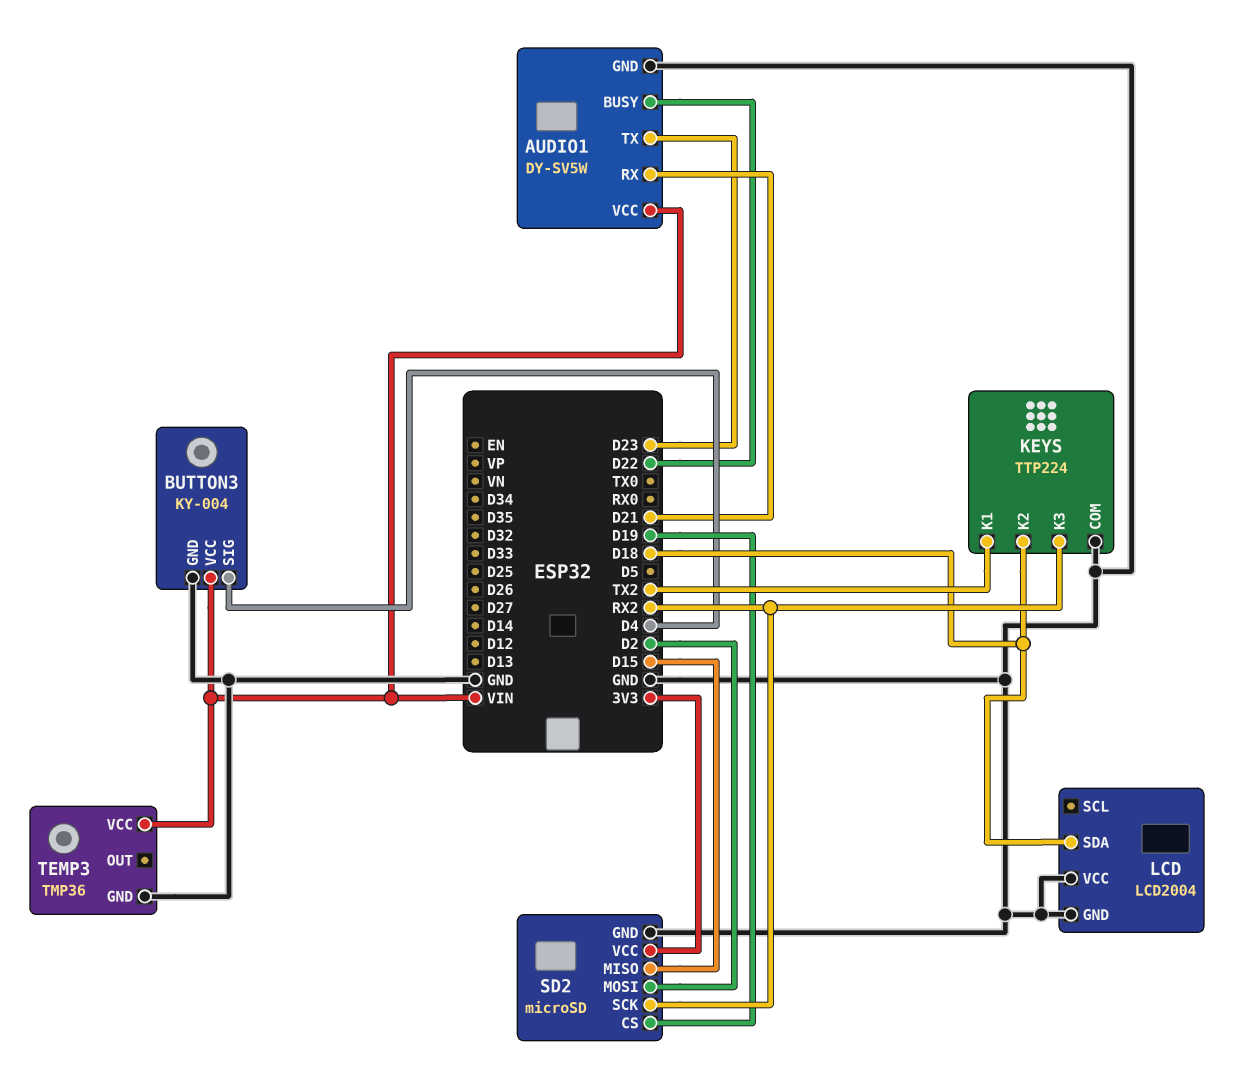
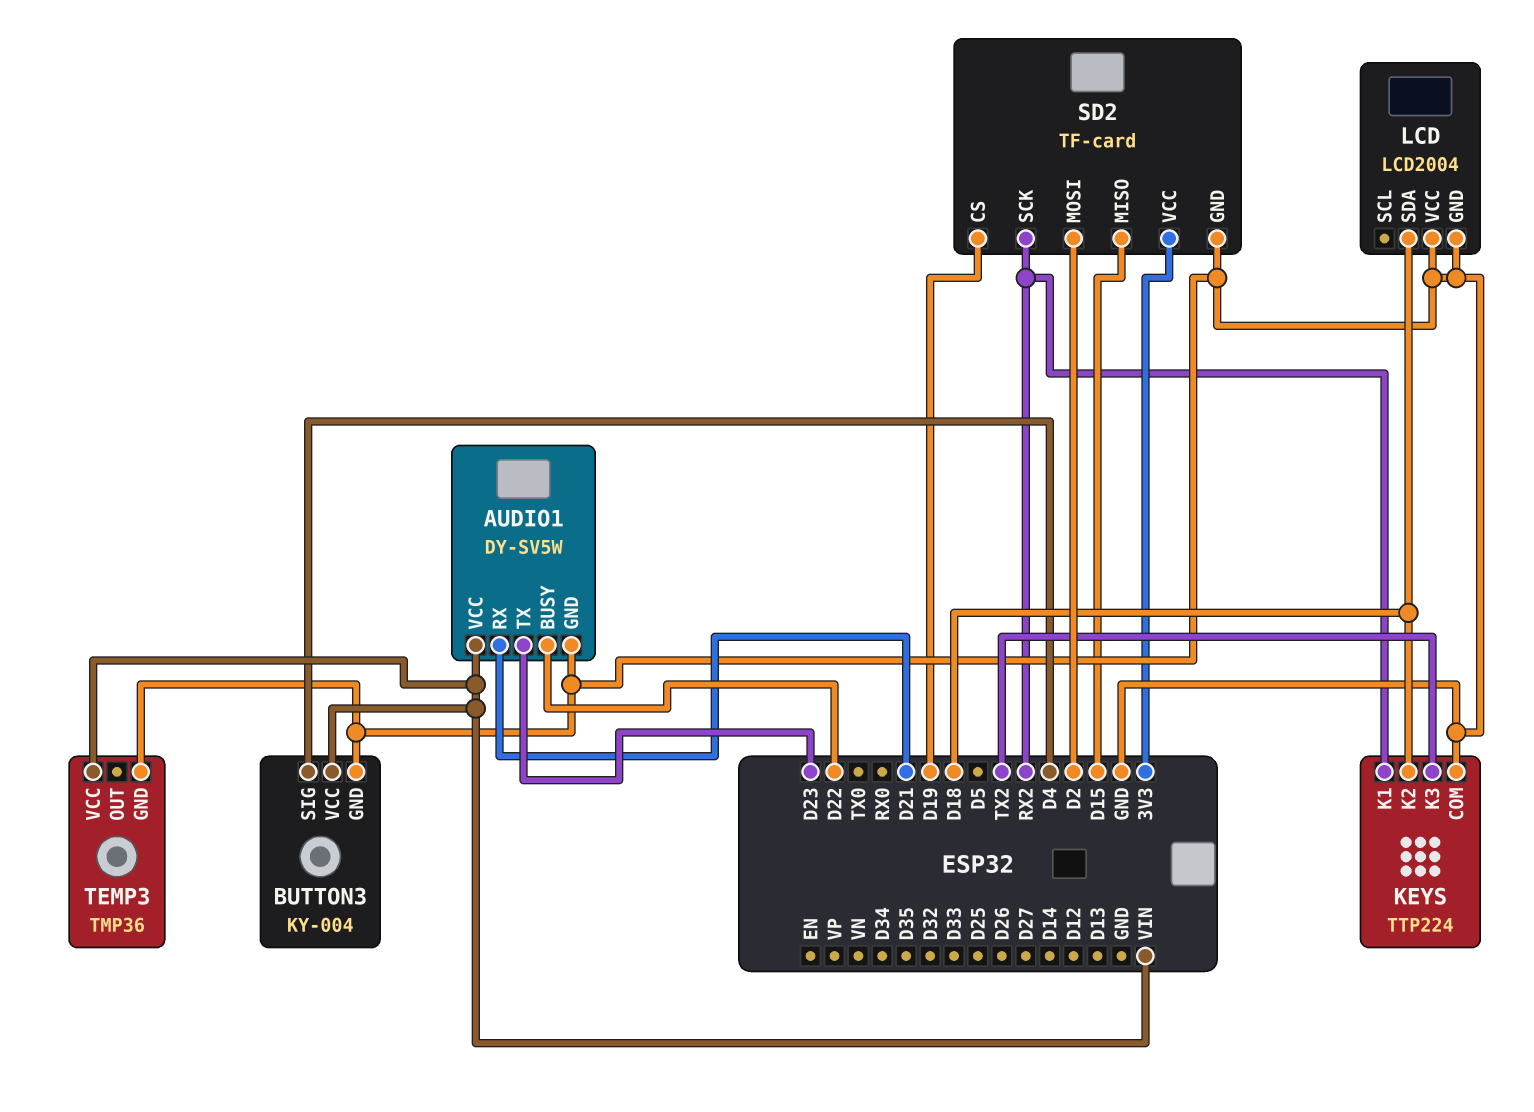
KEYS pin K1: TX2 -> RX2
KEYS pin K3: RX2 -> TX2
SD2: microSD -> TF-card

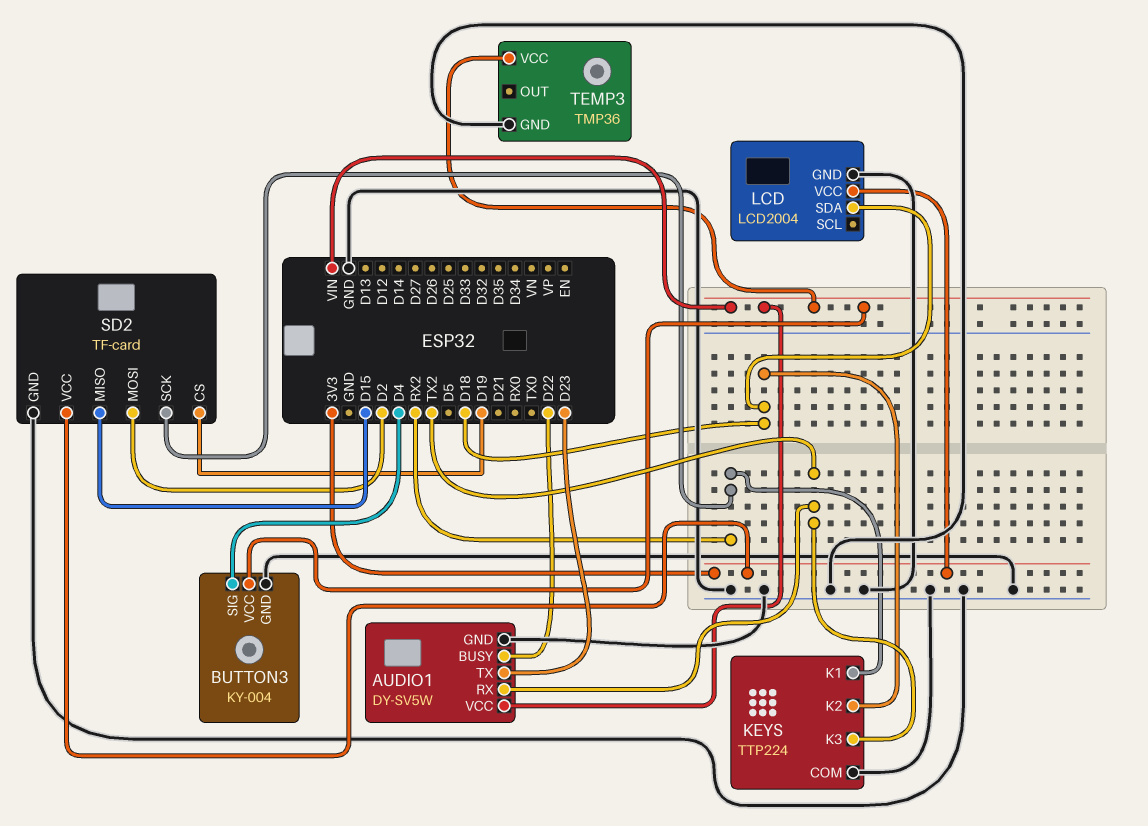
AUDIO1 pin RX: D21 -> TX2
LCD pin VCC: GND -> 3V3

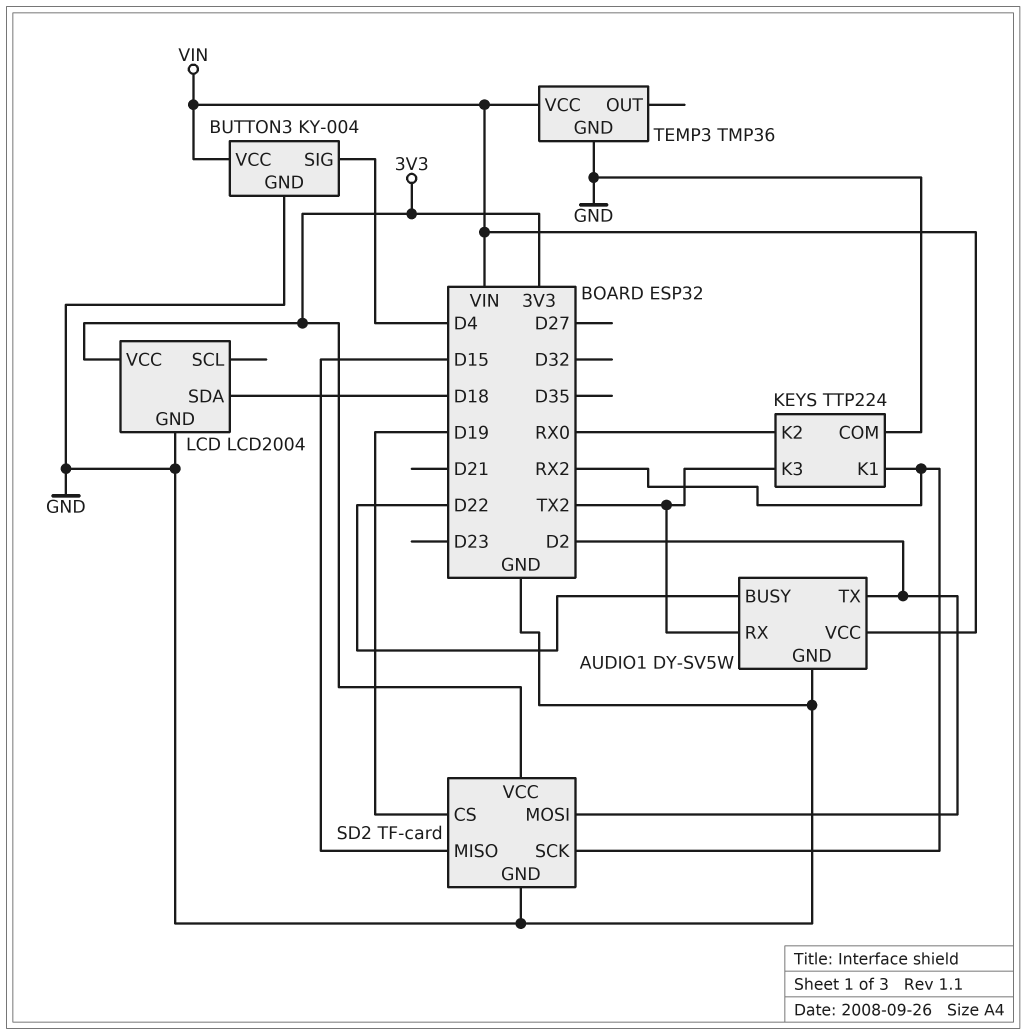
AUDIO1 pin TX: D23 -> D2
KEYS pin K2: D18 -> RX0

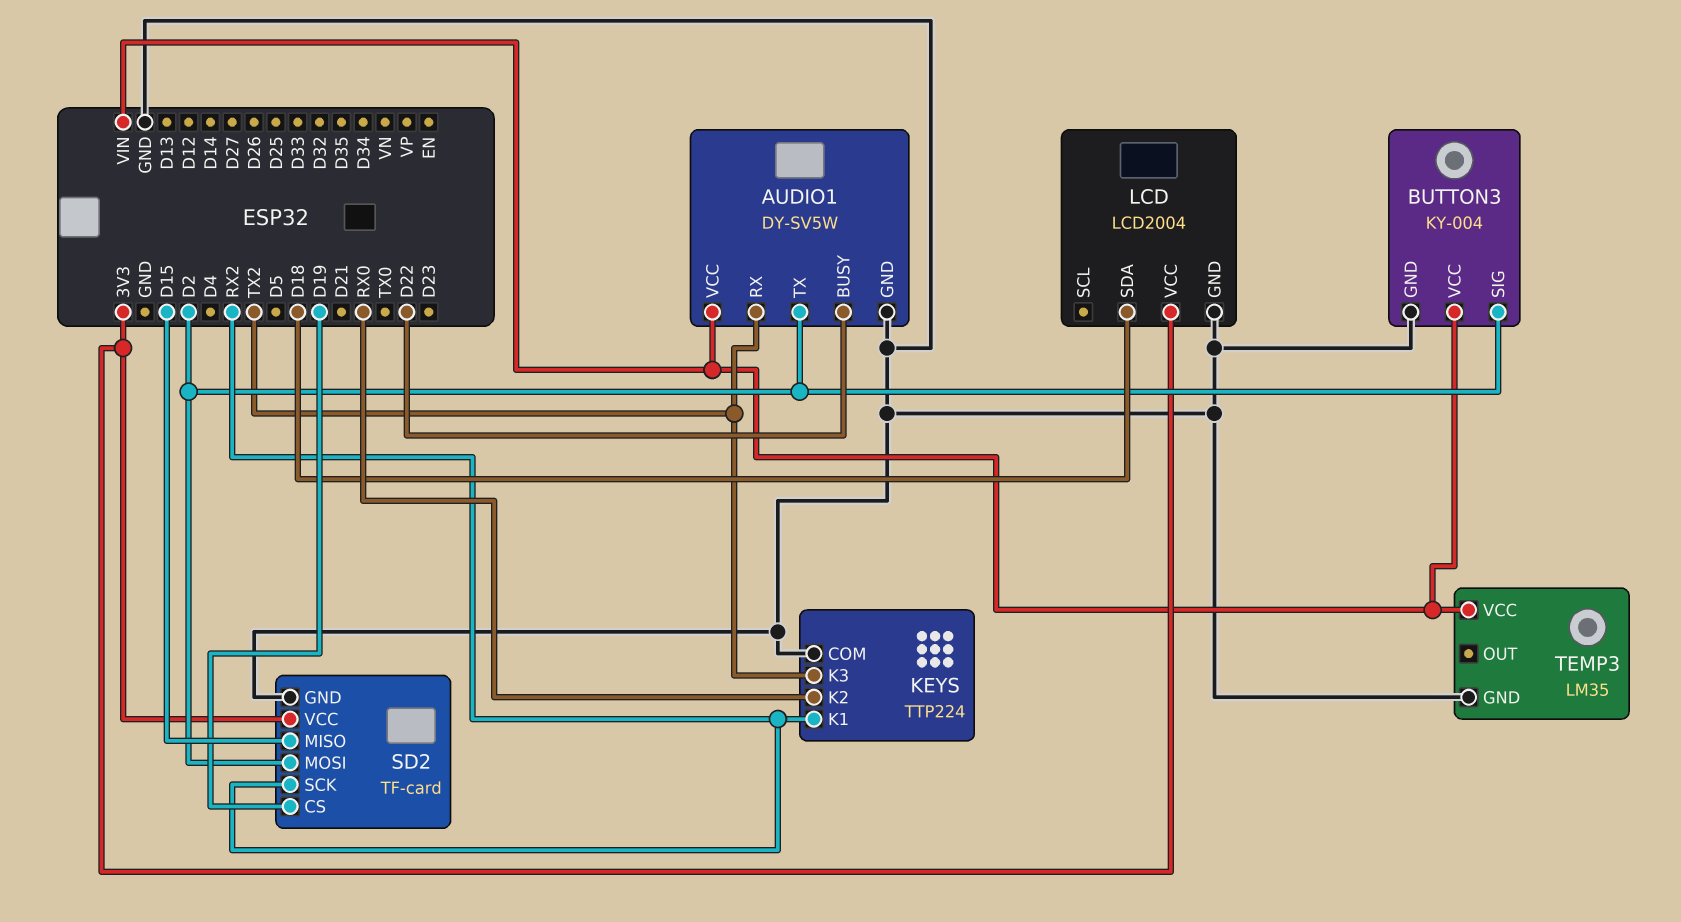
BUTTON3 pin SIG: D4 -> D2
TEMP3: TMP36 -> LM35

